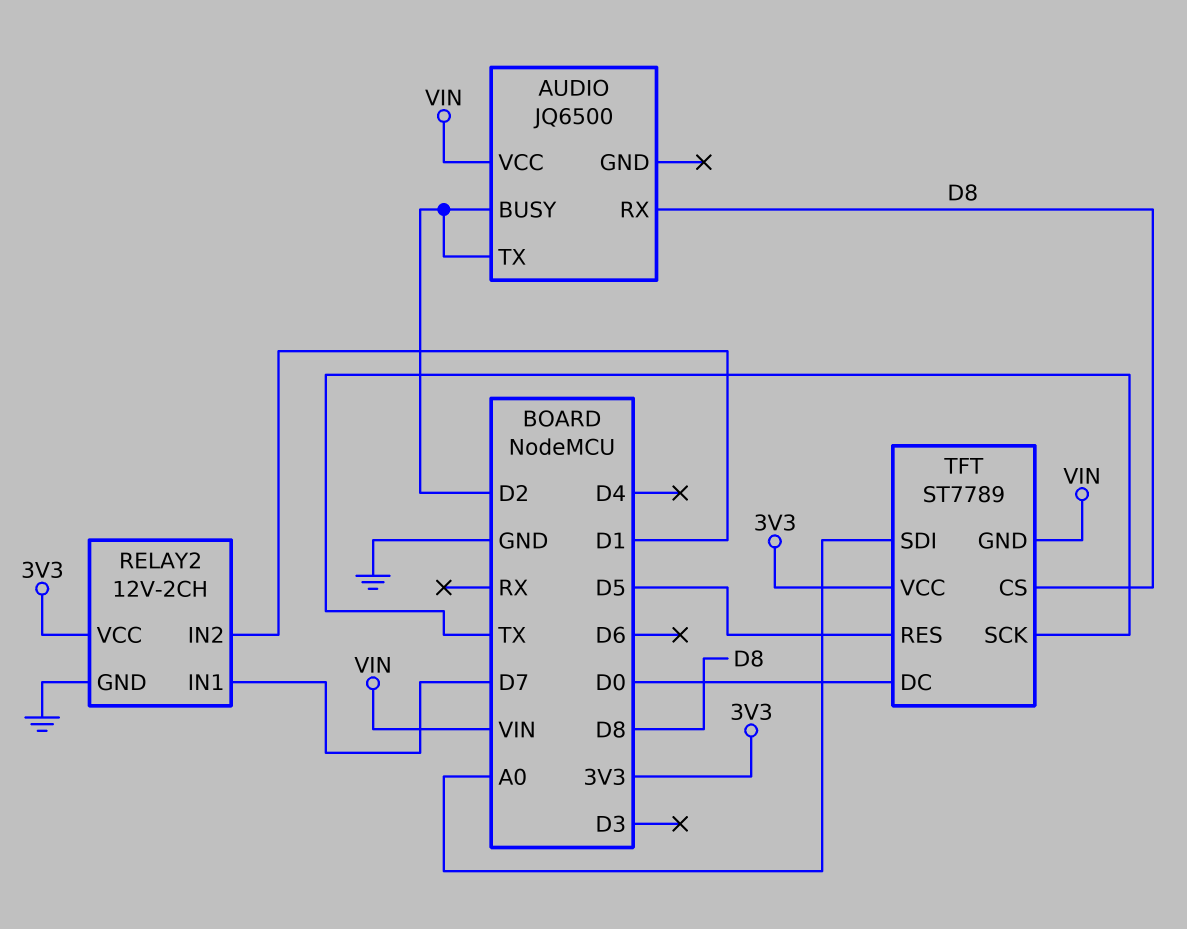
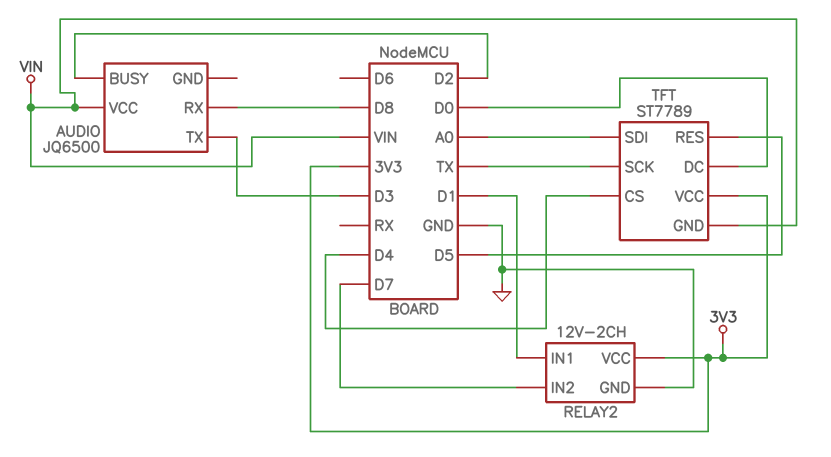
AUDIO pin TX: D2 -> D3
RELAY2 pin IN1: D7 -> D1
RELAY2 pin IN2: D1 -> D7
TFT pin CS: D8 -> D4

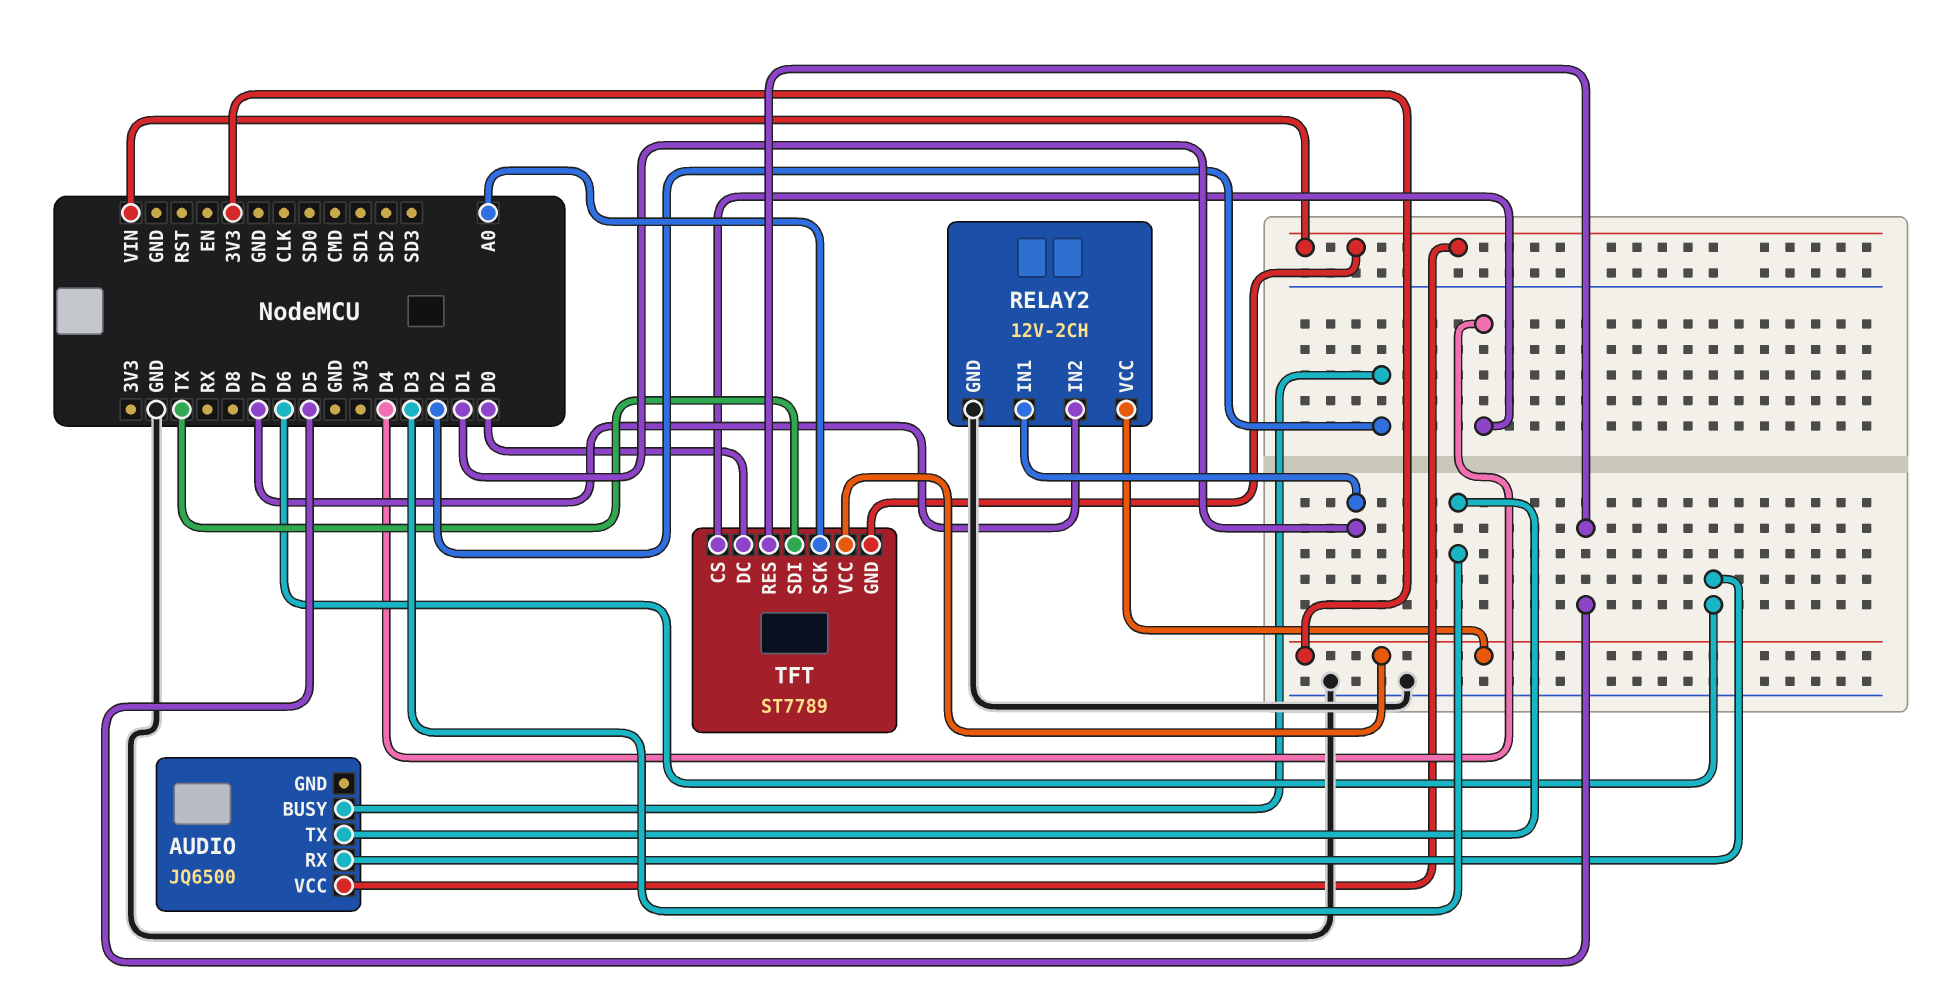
AUDIO pin RX: D8 -> D6
TFT pin SCK: TX -> A0
TFT pin SDI: A0 -> TX

